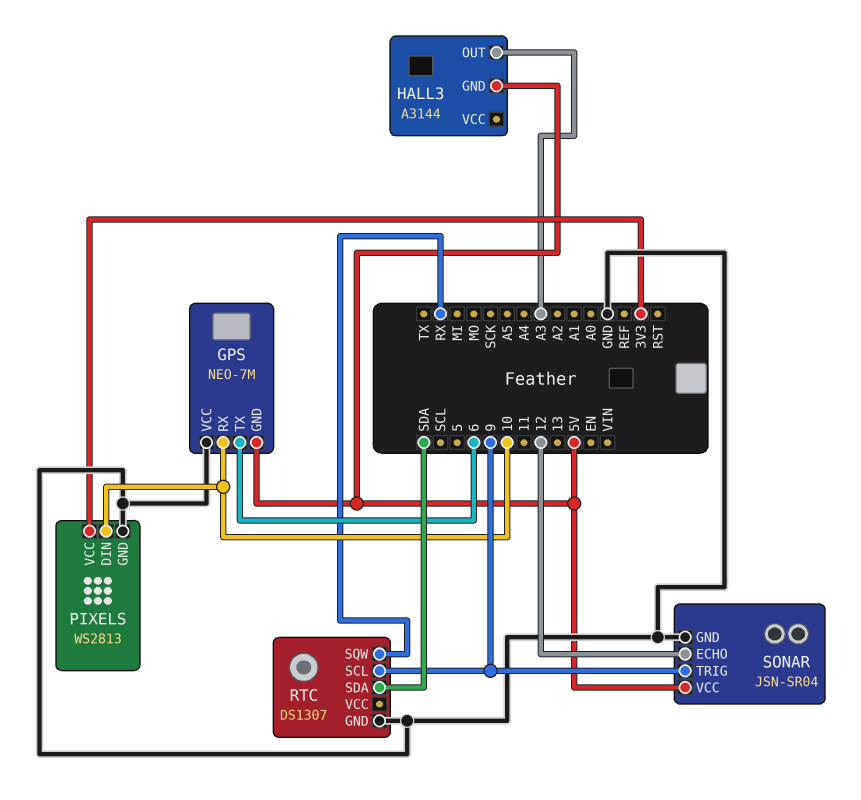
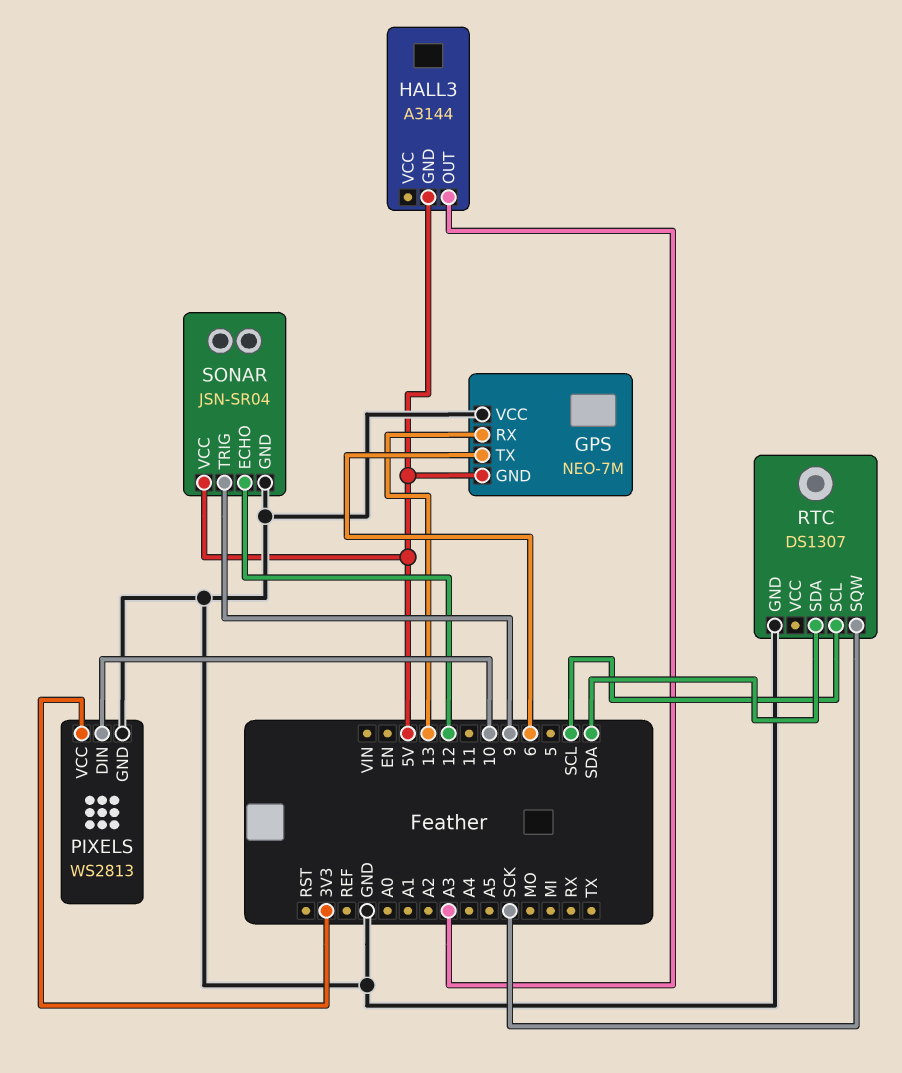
GPS pin RX: 10 -> 13
RTC pin SCL: 9 -> SCL
RTC pin SQW: RX -> SCK

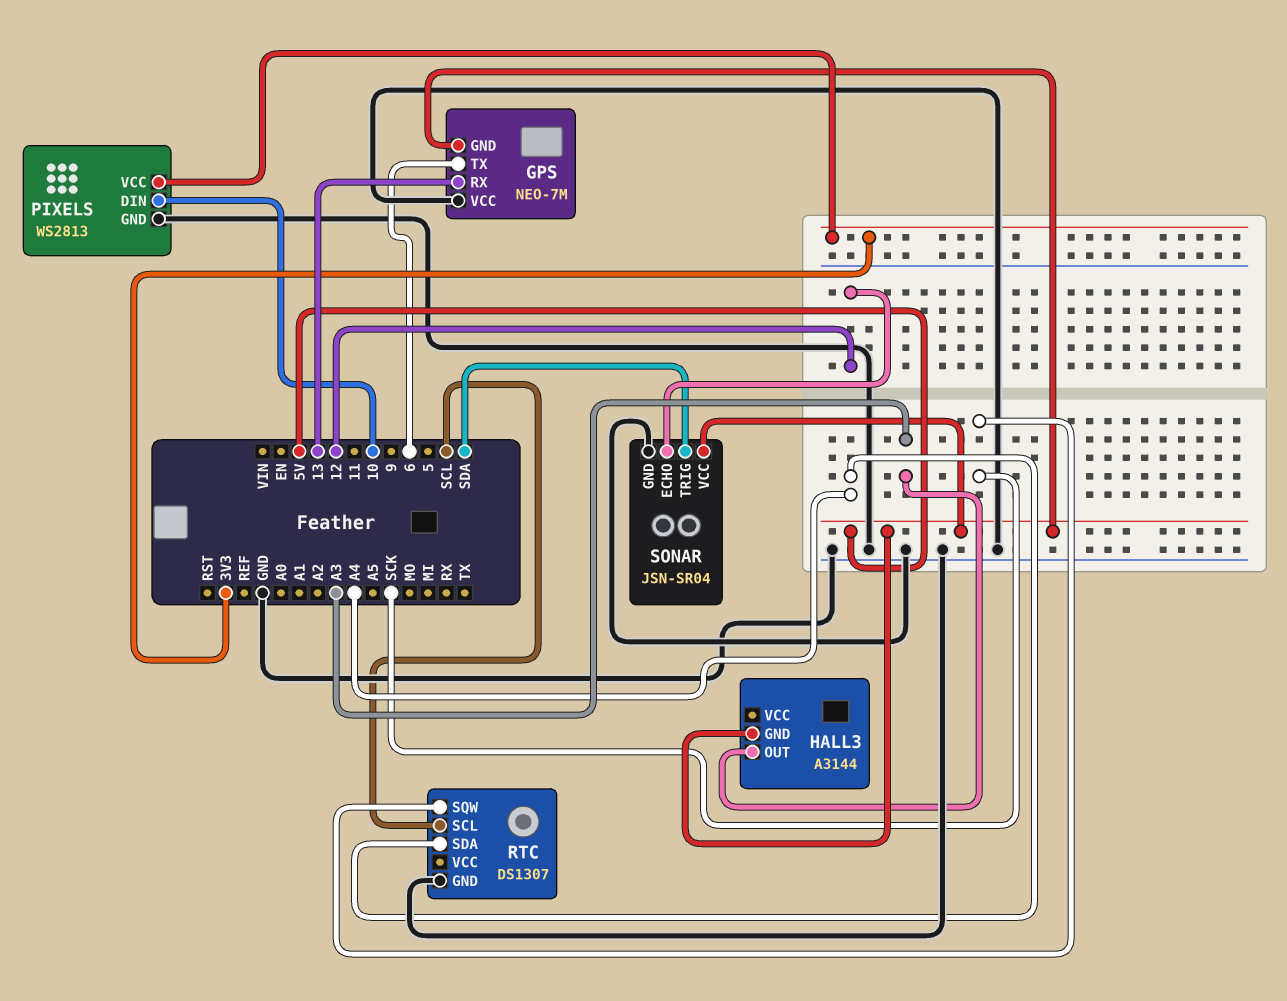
RTC pin SDA: SDA -> A4
SONAR pin TRIG: 9 -> SDA

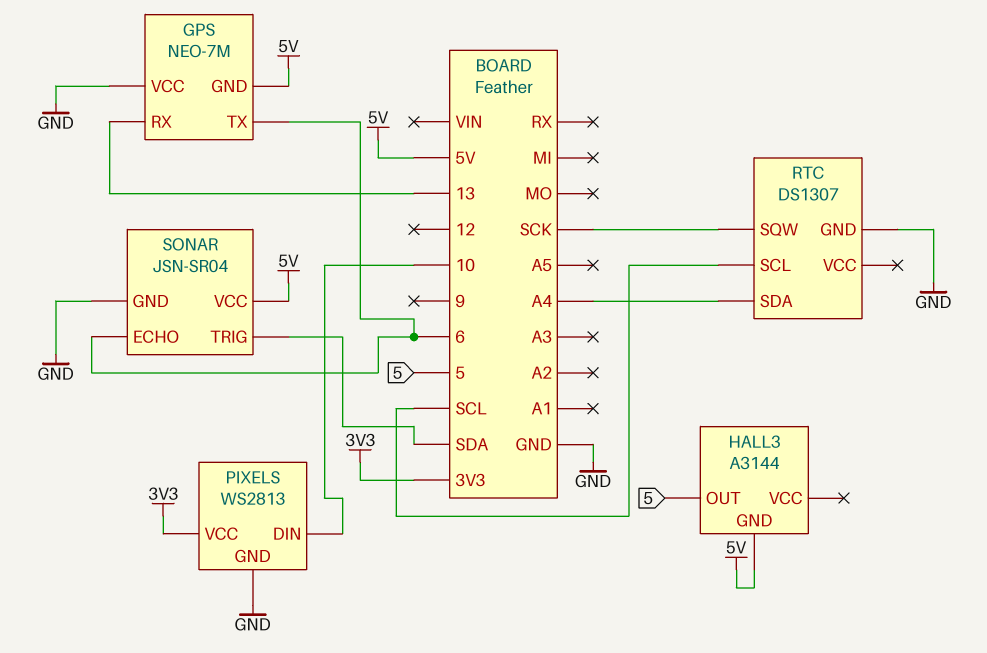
HALL3 pin OUT: A3 -> 5
SONAR pin ECHO: 12 -> 6

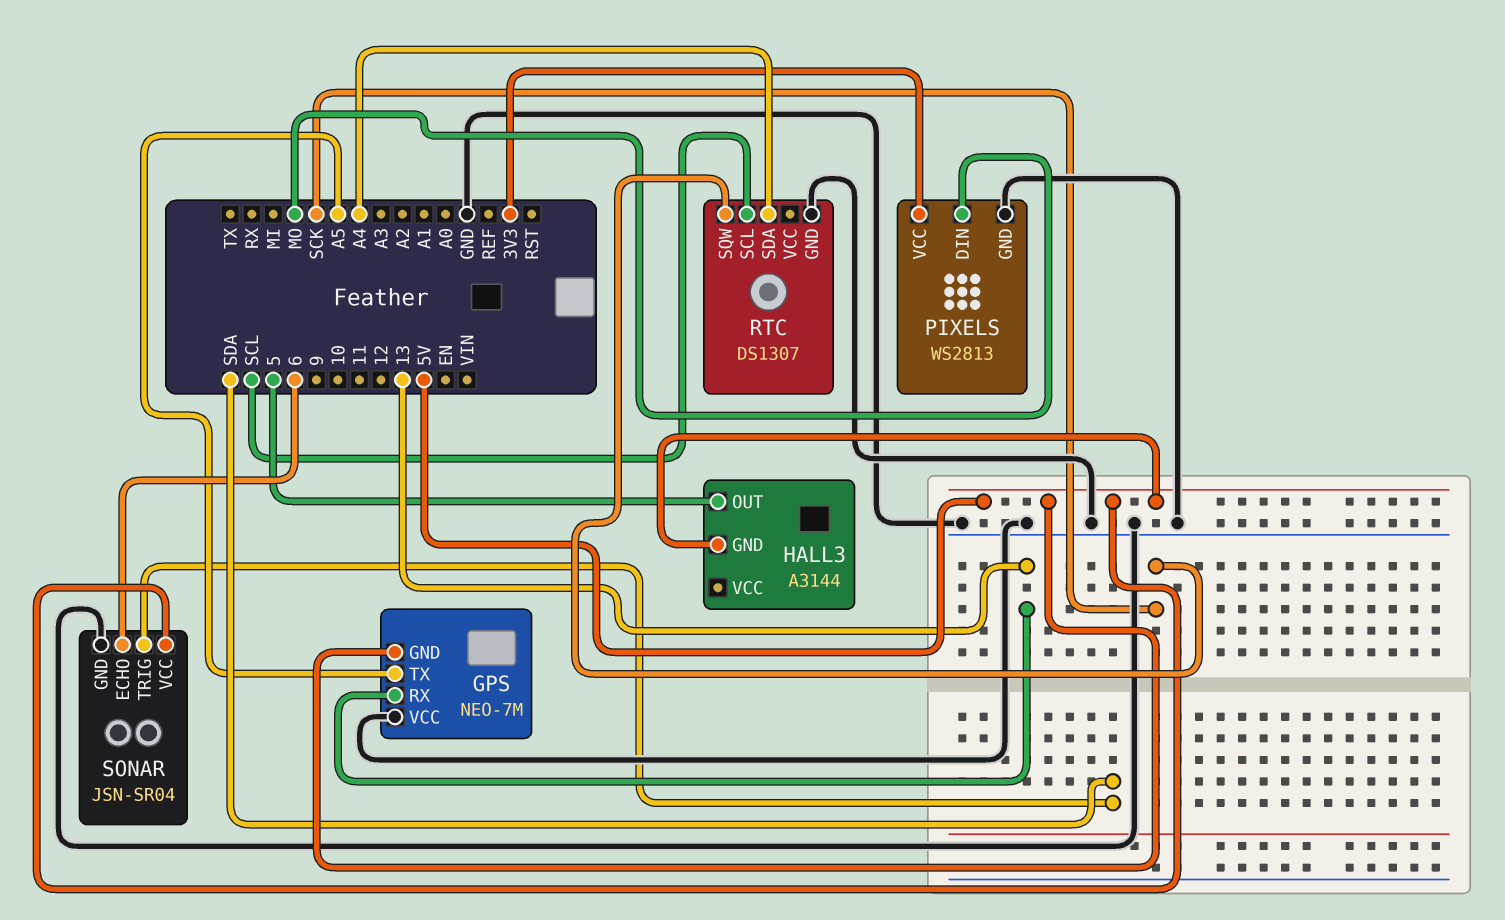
GPS pin TX: 6 -> A5
PIXELS pin DIN: 10 -> MO

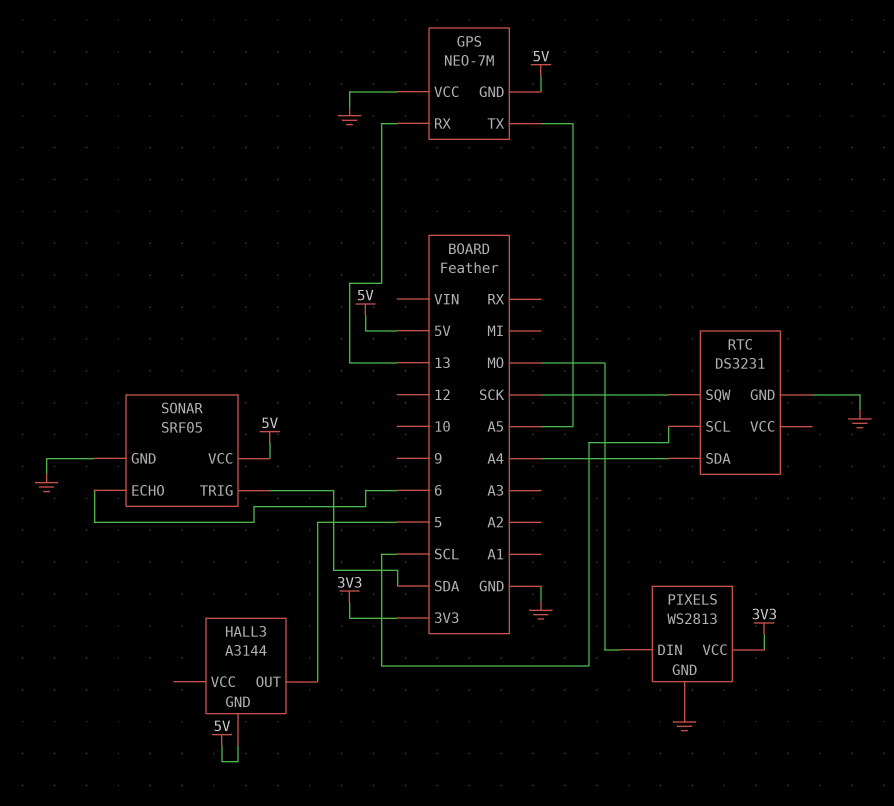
RTC: DS1307 -> DS3231
SONAR: JSN-SR04 -> SRF05

